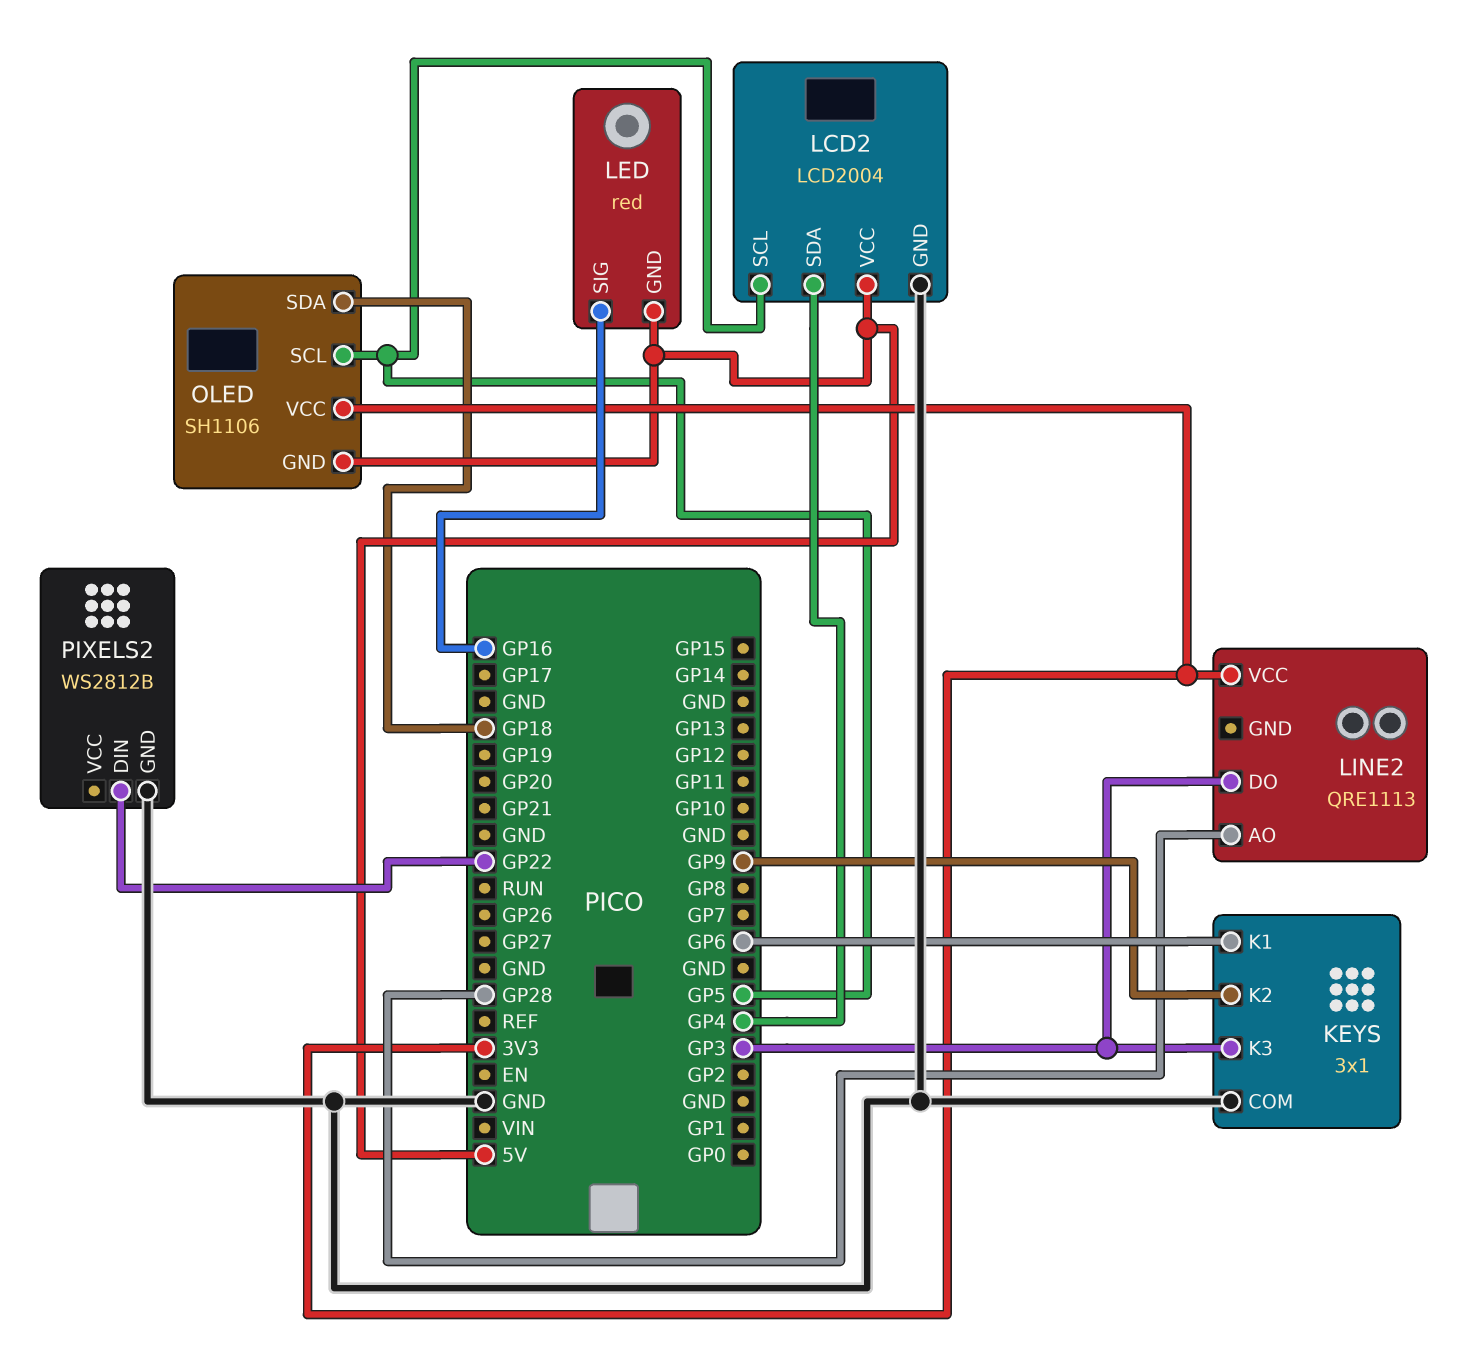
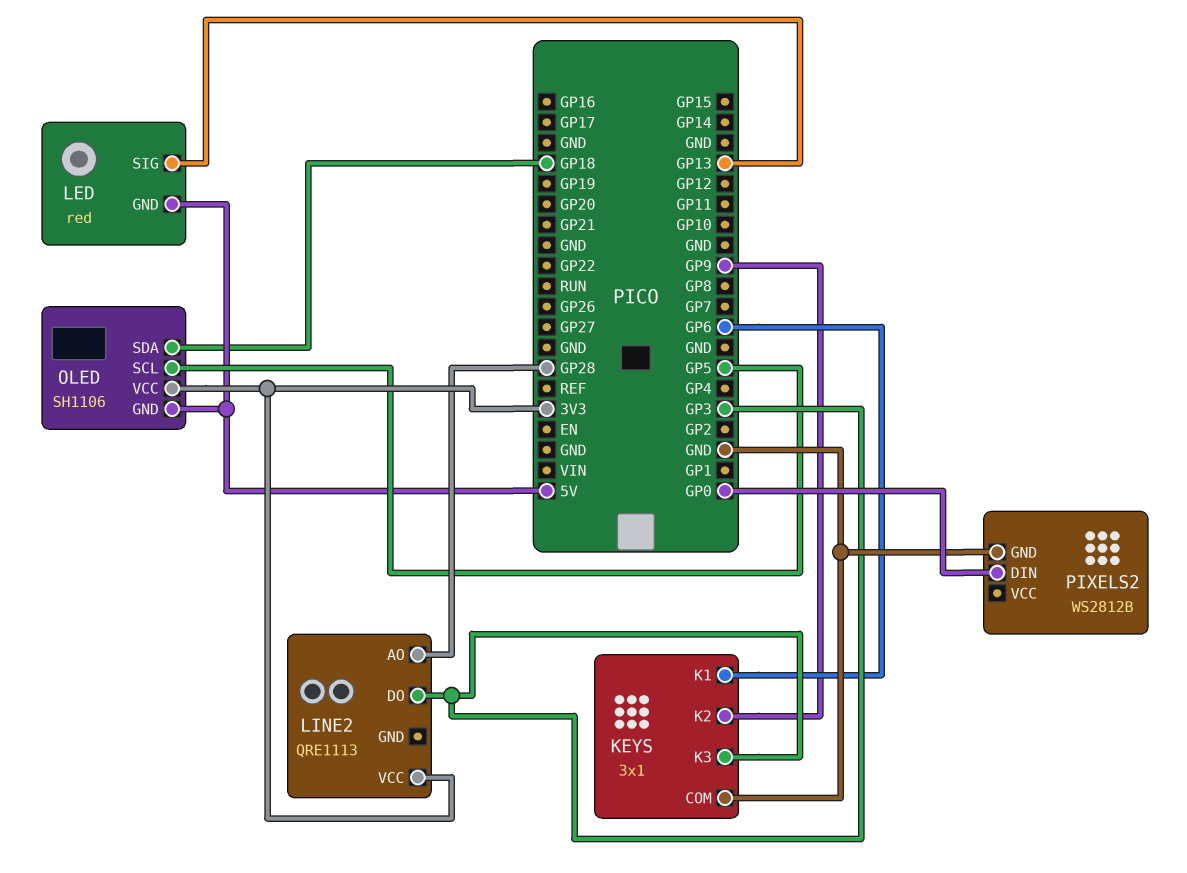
LCD2: LCD2004 -> none
LCD2 pin GND: GND -> none
LCD2 pin SCL: GP5 -> none
LCD2 pin SDA: GP4 -> none
LCD2 pin VCC: 5V -> none
LED pin SIG: GP16 -> GP13
PIXELS2 pin DIN: GP22 -> GP0

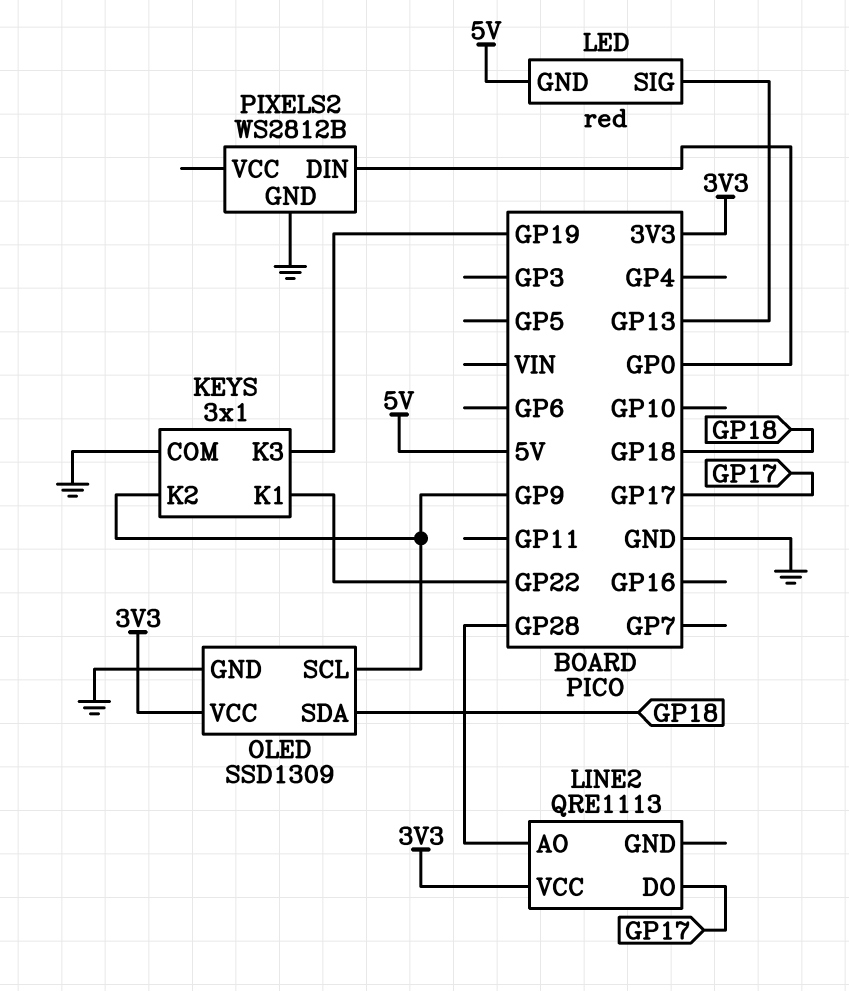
KEYS pin K1: GP6 -> GP22
KEYS pin K3: GP3 -> GP19
LINE2 pin DO: GP3 -> GP17
OLED: SH1106 -> SSD1309
OLED pin GND: 5V -> GND
OLED pin SCL: GP5 -> GP9

